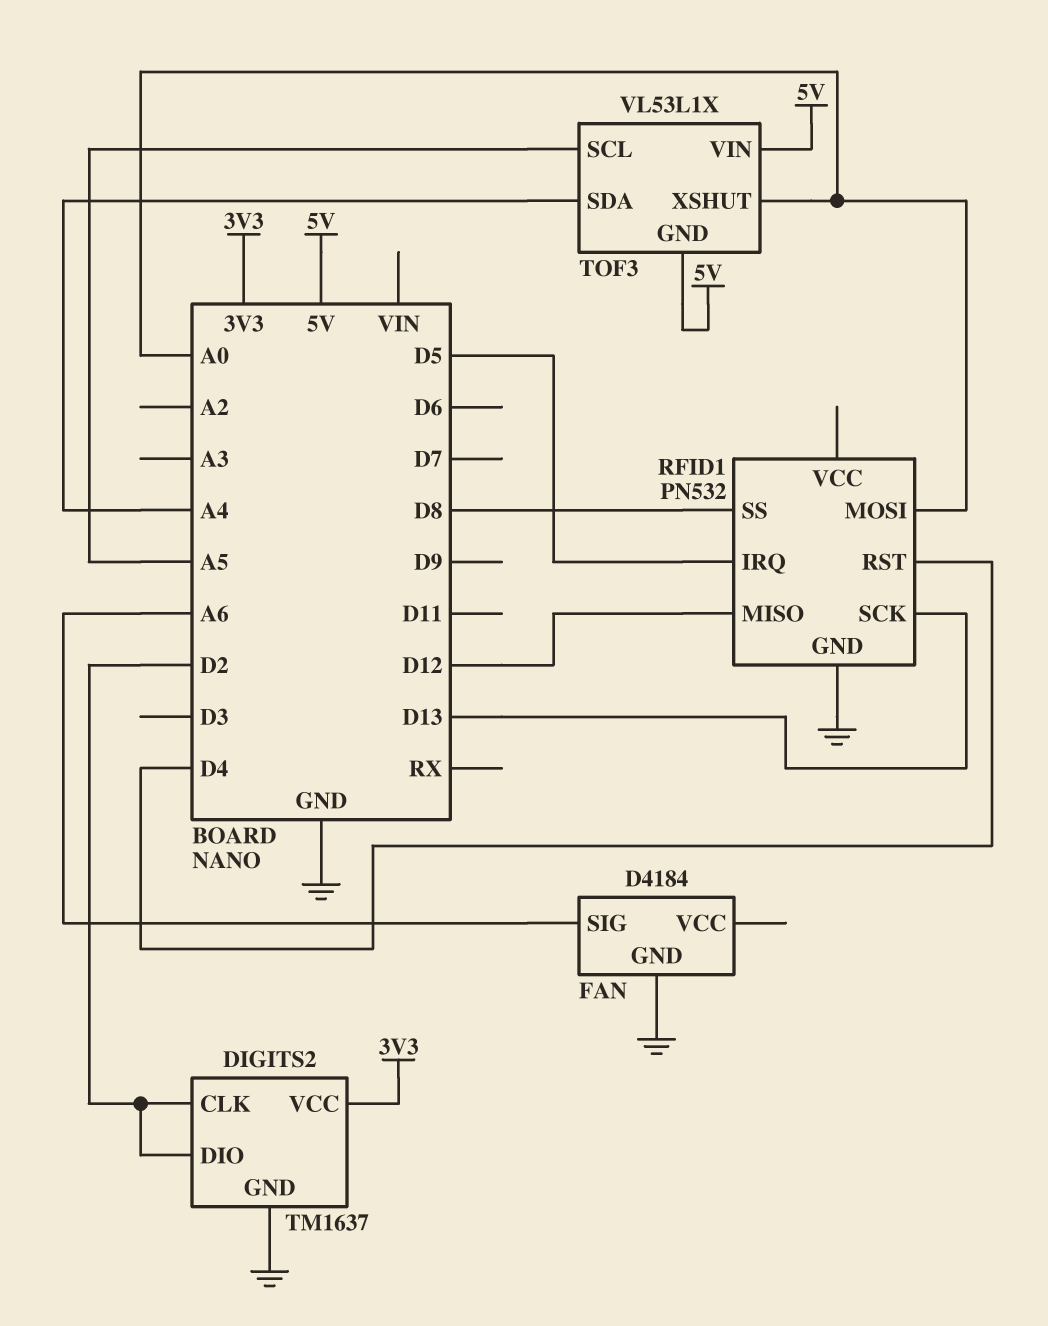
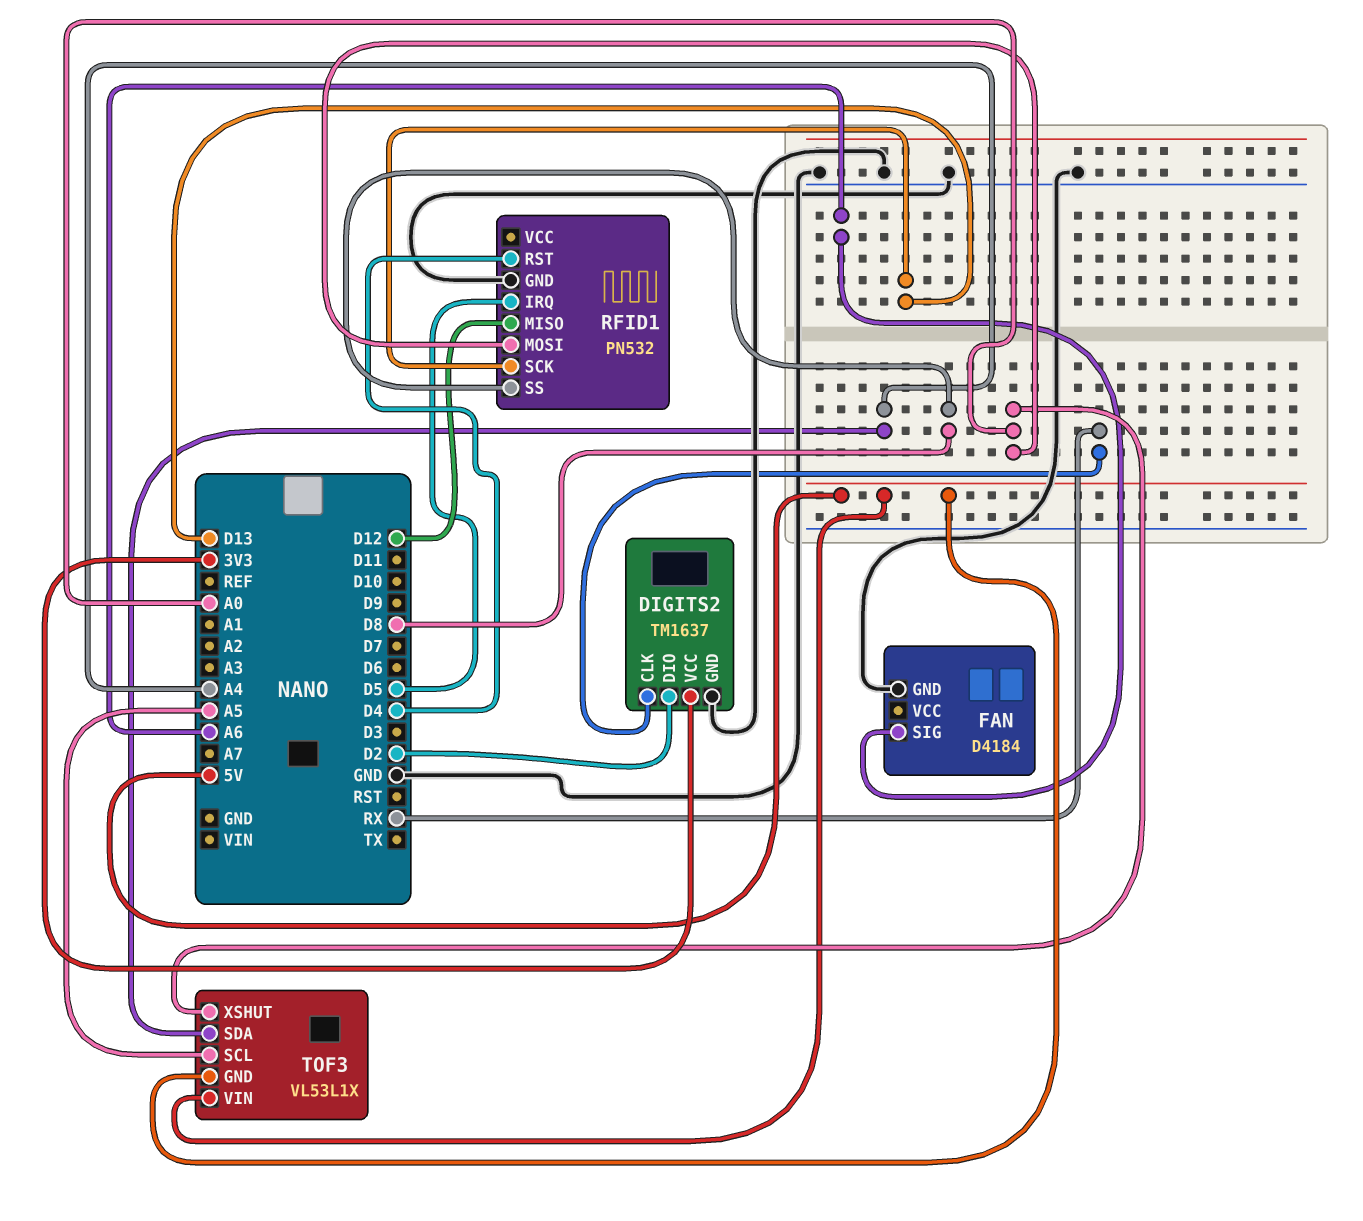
DIGITS2 pin CLK: D2 -> RX

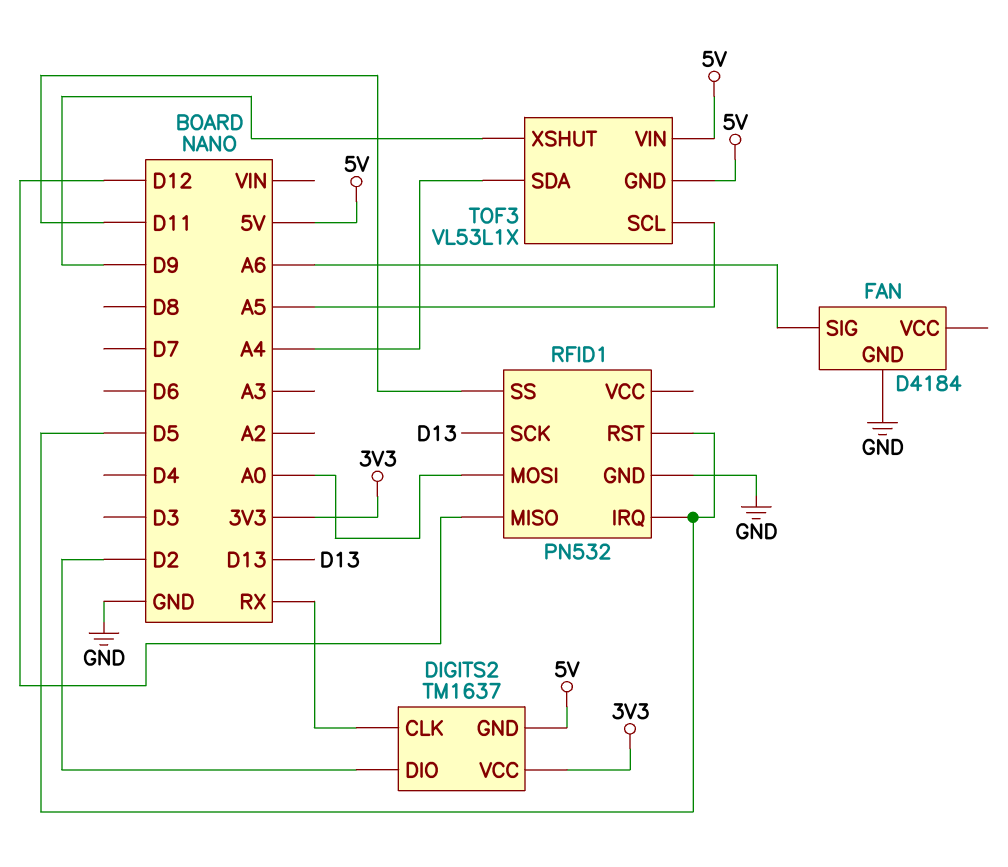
DIGITS2 pin GND: GND -> 5V
RFID1 pin RST: D4 -> D5
RFID1 pin SS: D8 -> D11
TOF3 pin XSHUT: A0 -> D9

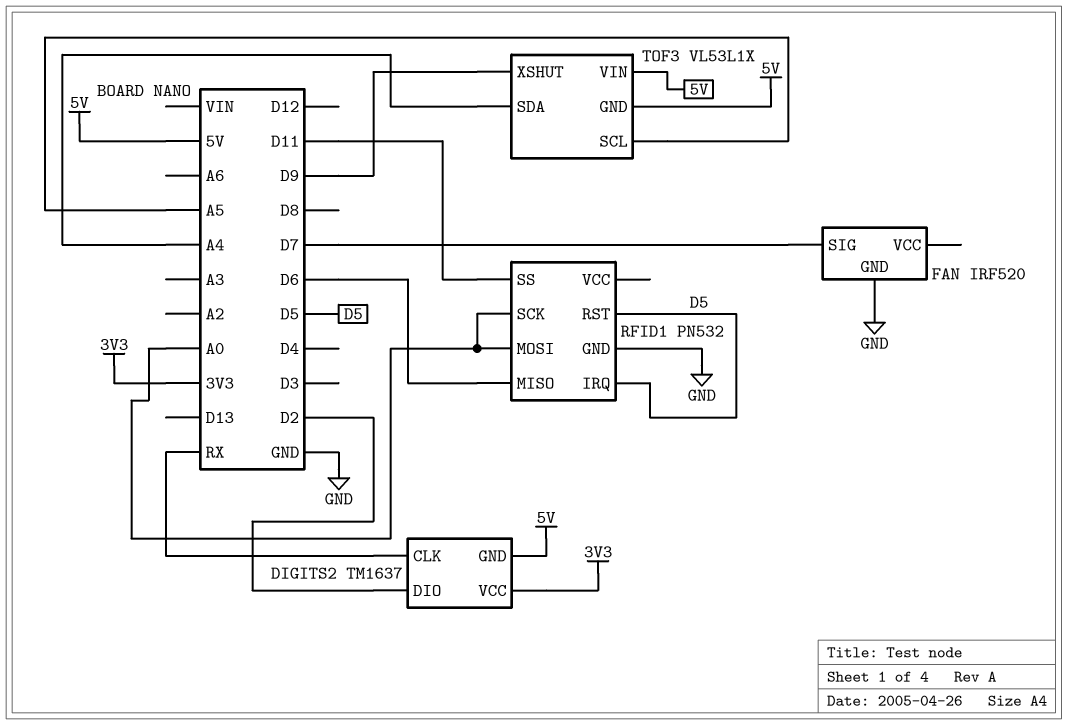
FAN: D4184 -> IRF520
FAN pin SIG: A6 -> D7
RFID1 pin MISO: D12 -> D6
RFID1 pin SCK: D13 -> A0

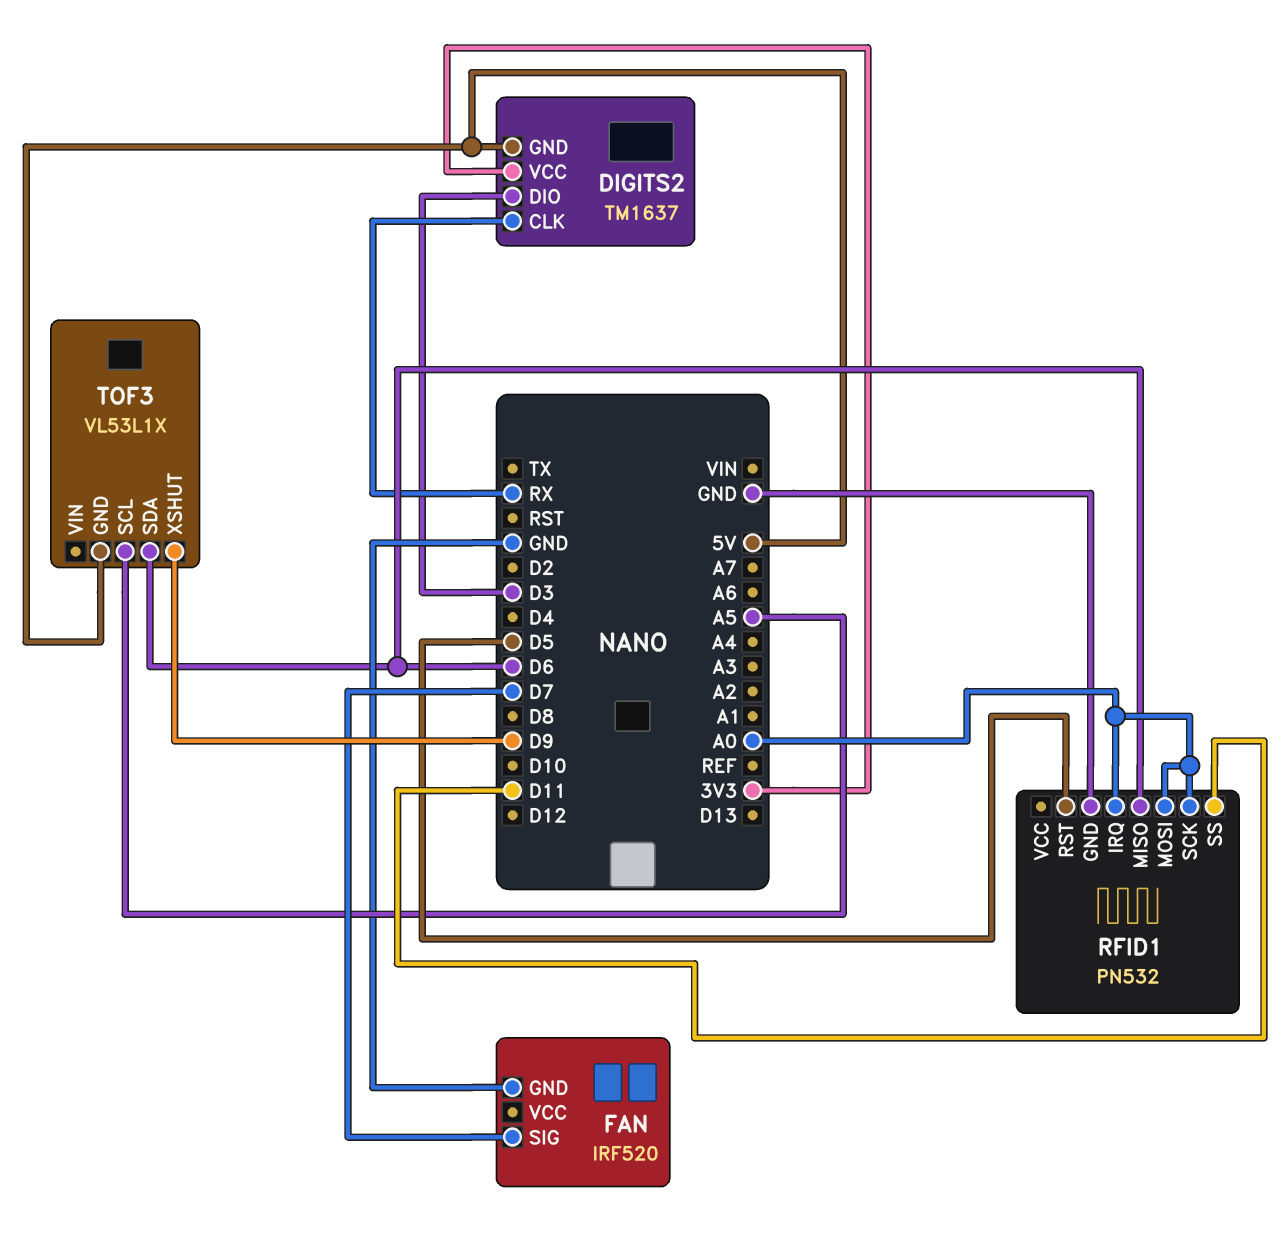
DIGITS2 pin DIO: D2 -> D3
RFID1 pin IRQ: D5 -> A0
TOF3 pin SDA: A4 -> D6
TOF3 pin VIN: 5V -> none

